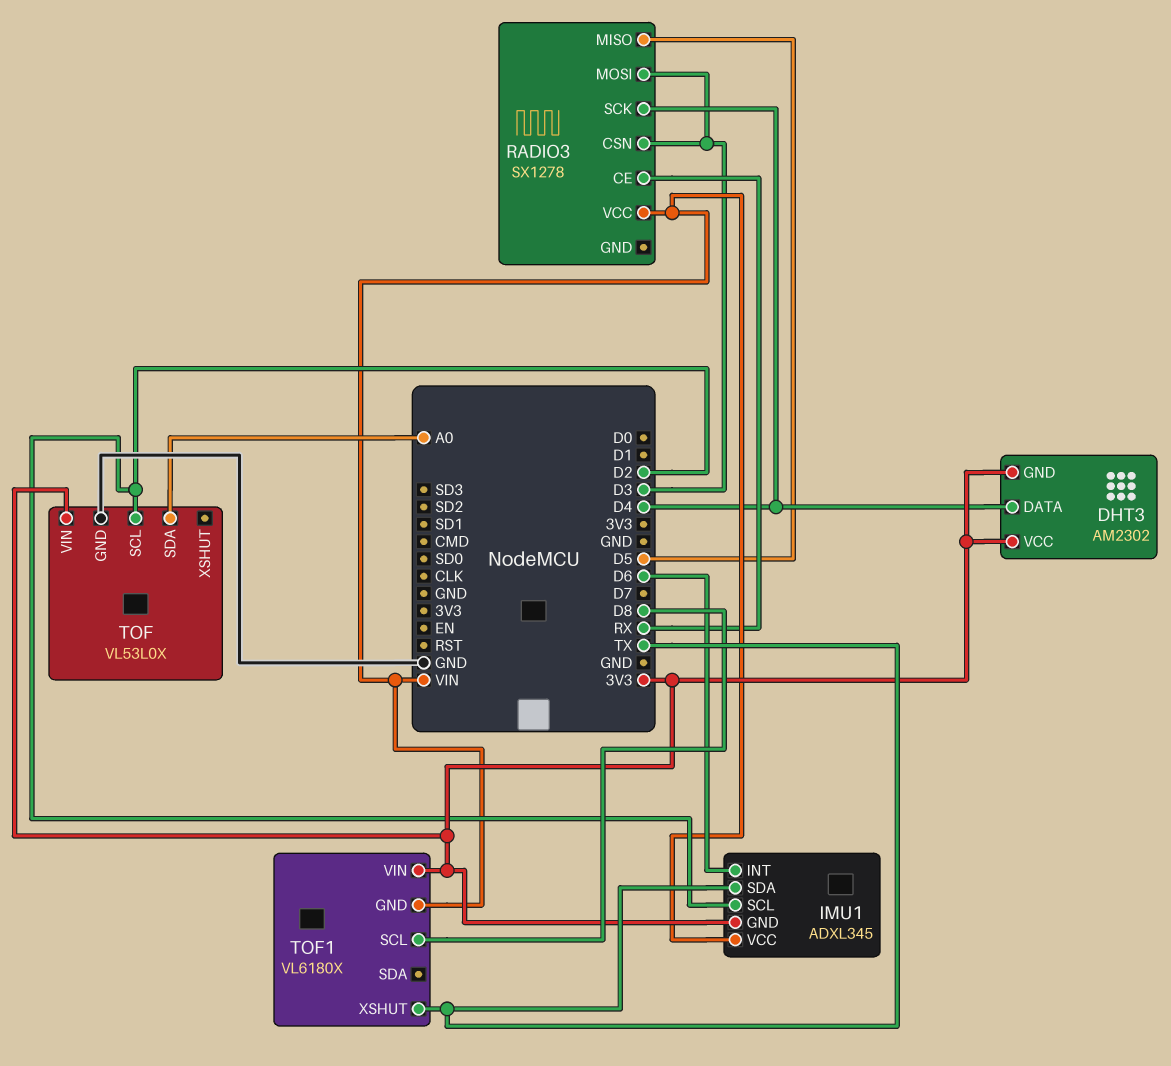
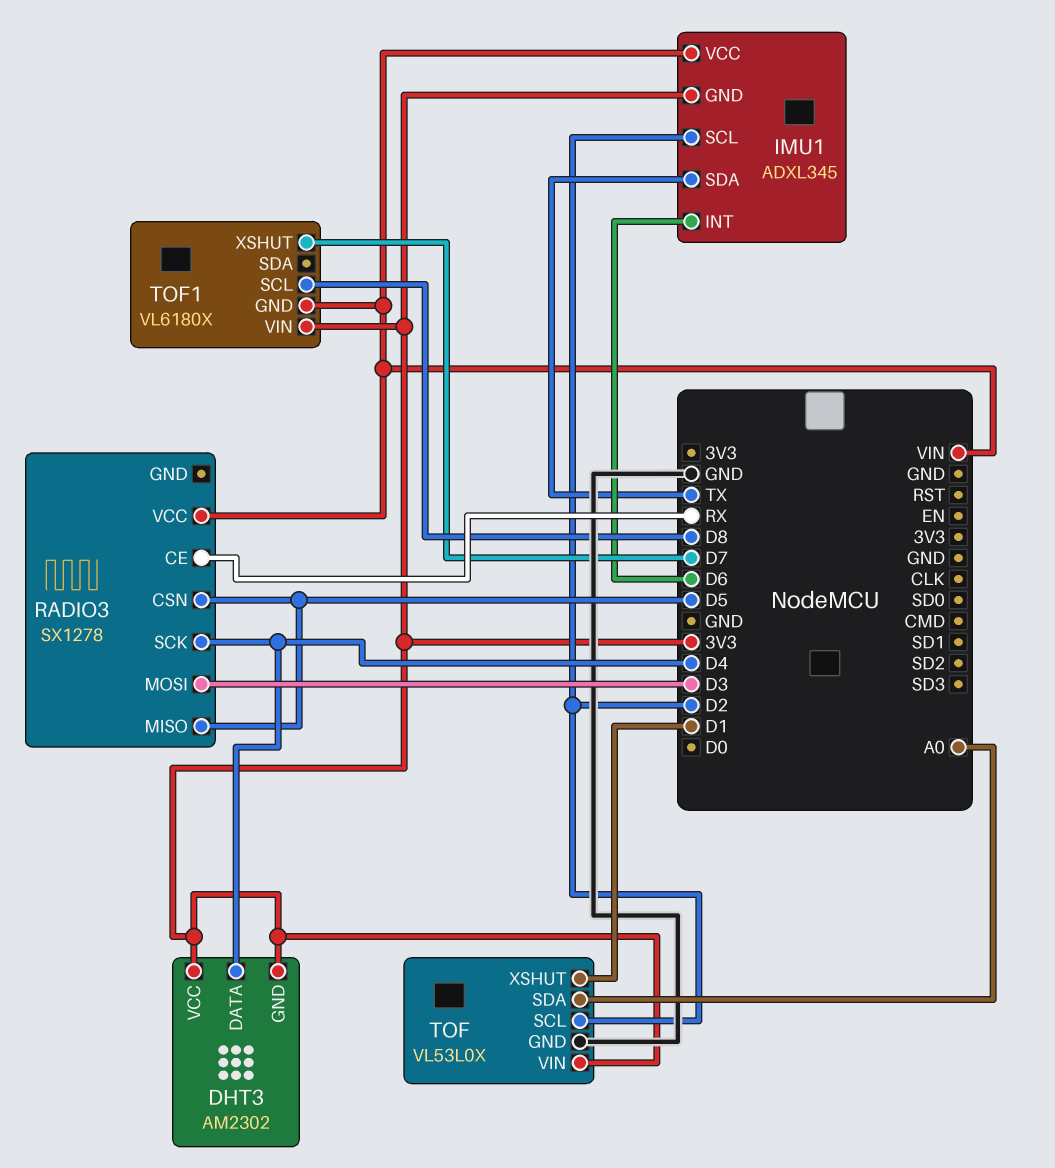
RADIO3 pin CSN: D3 -> D5
TOF pin XSHUT: none -> D1
TOF1 pin XSHUT: TX -> D7

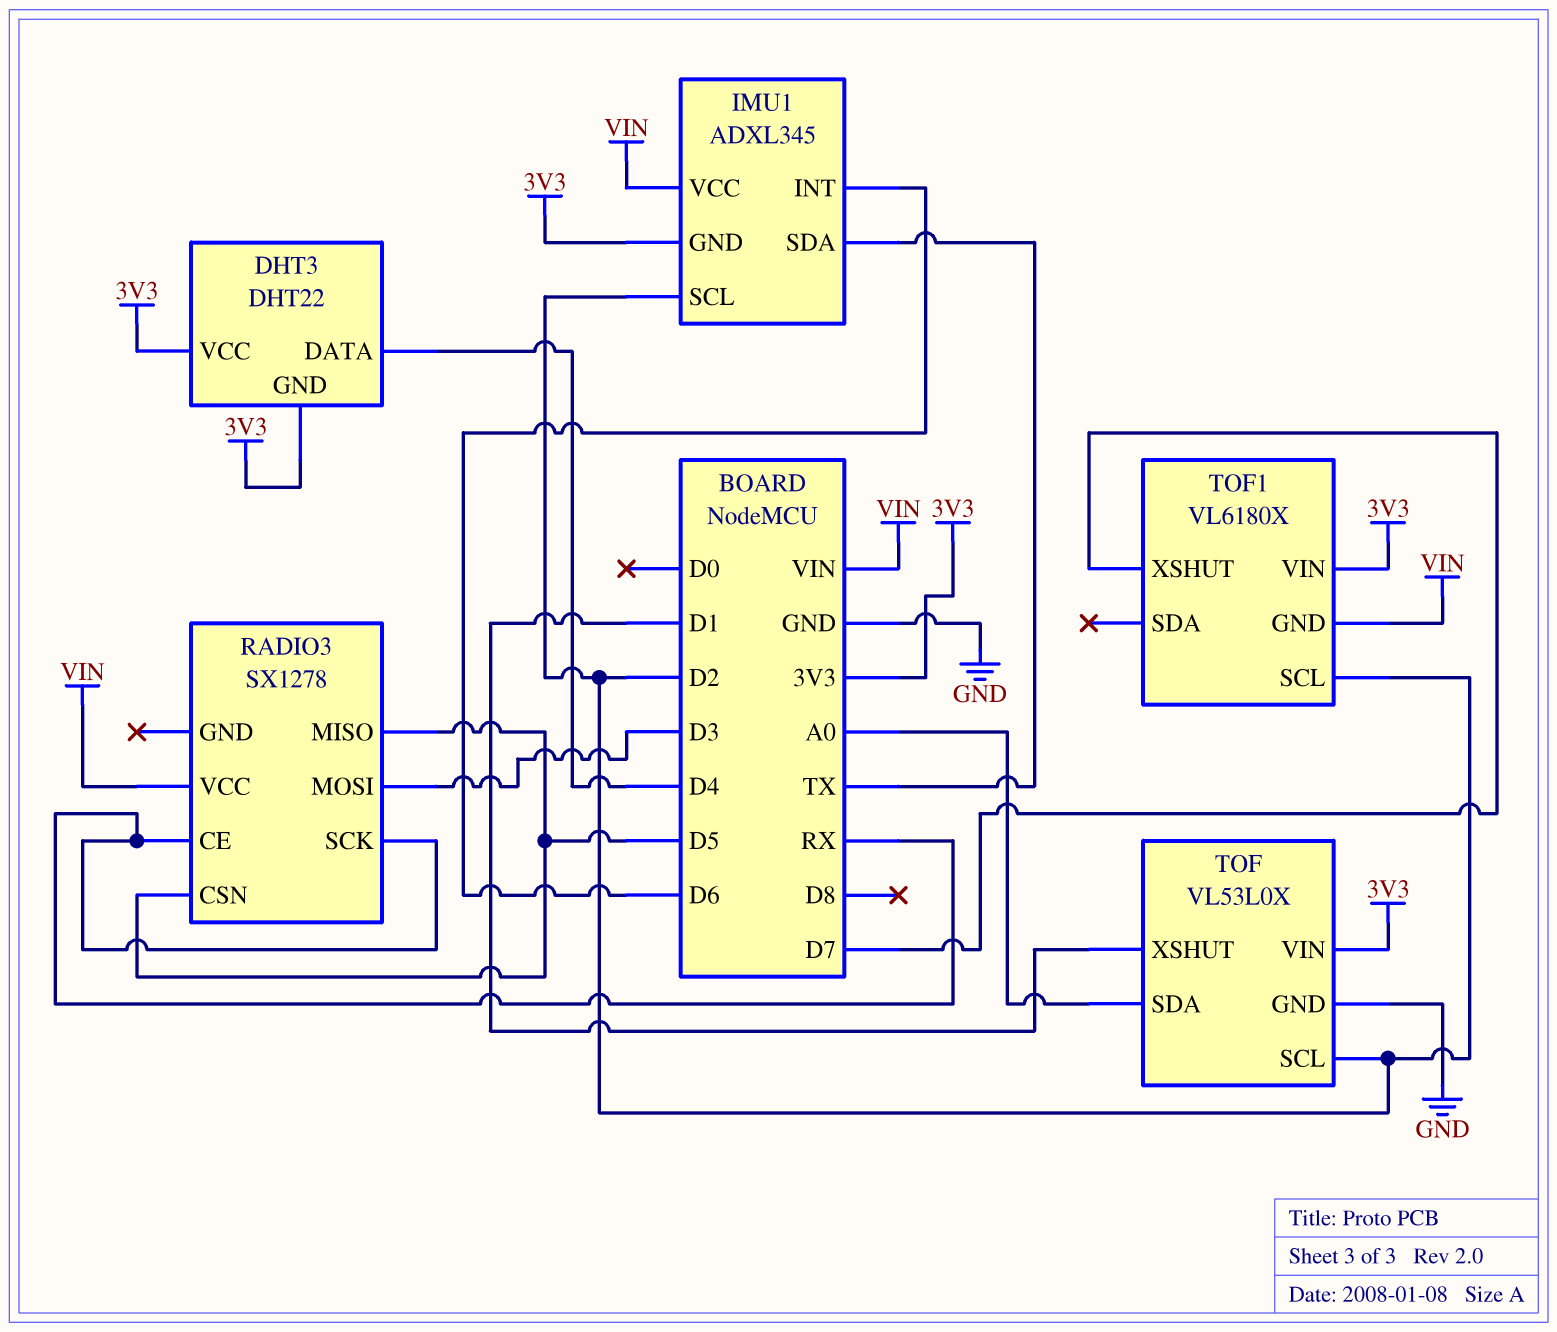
DHT3: AM2302 -> DHT22
RADIO3 pin SCK: D4 -> RX
TOF1 pin SCL: D8 -> D2

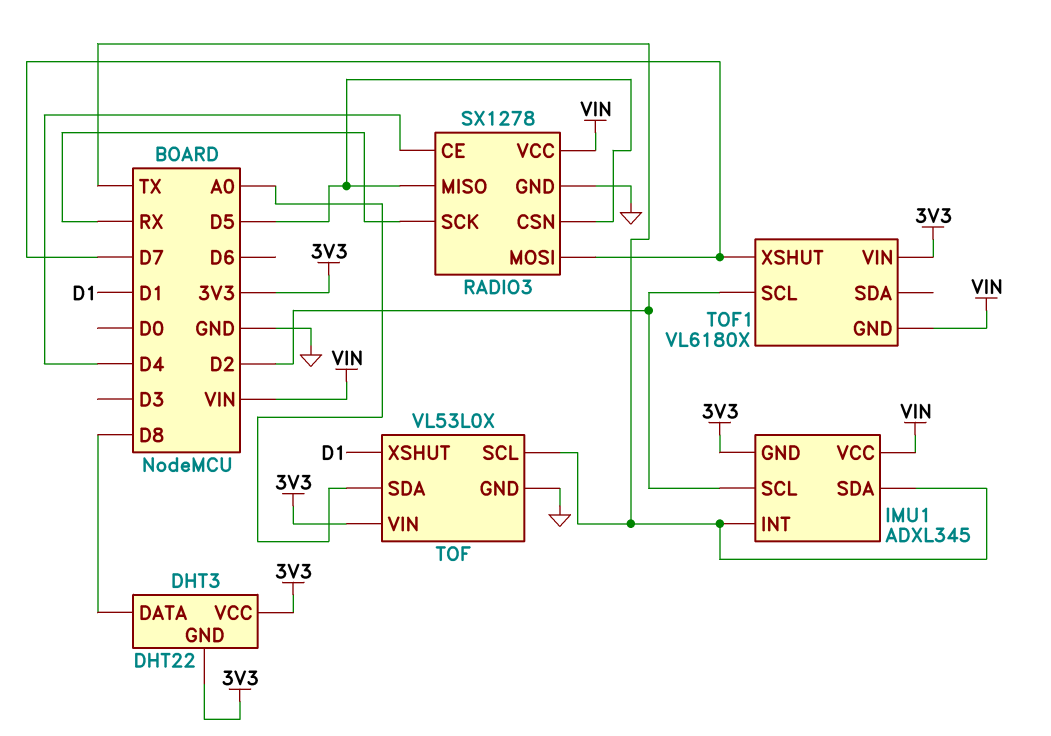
DHT3 pin DATA: D4 -> D8
IMU1 pin INT: D6 -> TX
RADIO3 pin CE: RX -> D4
RADIO3 pin GND: none -> GND
RADIO3 pin MOSI: D3 -> D7
TOF pin SCL: D2 -> TX

